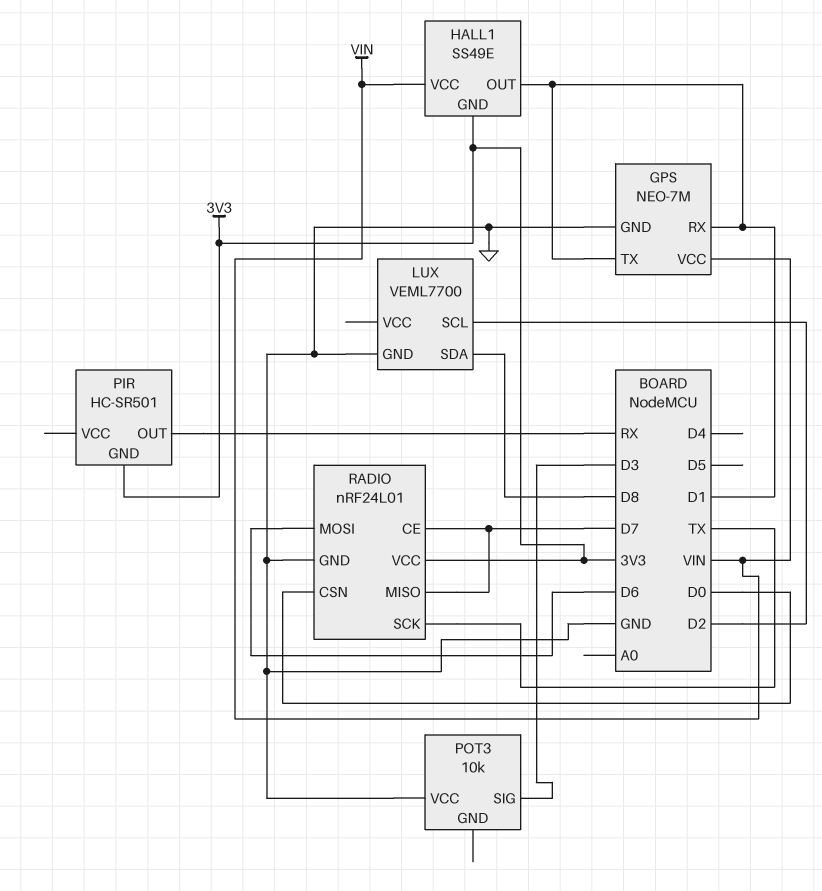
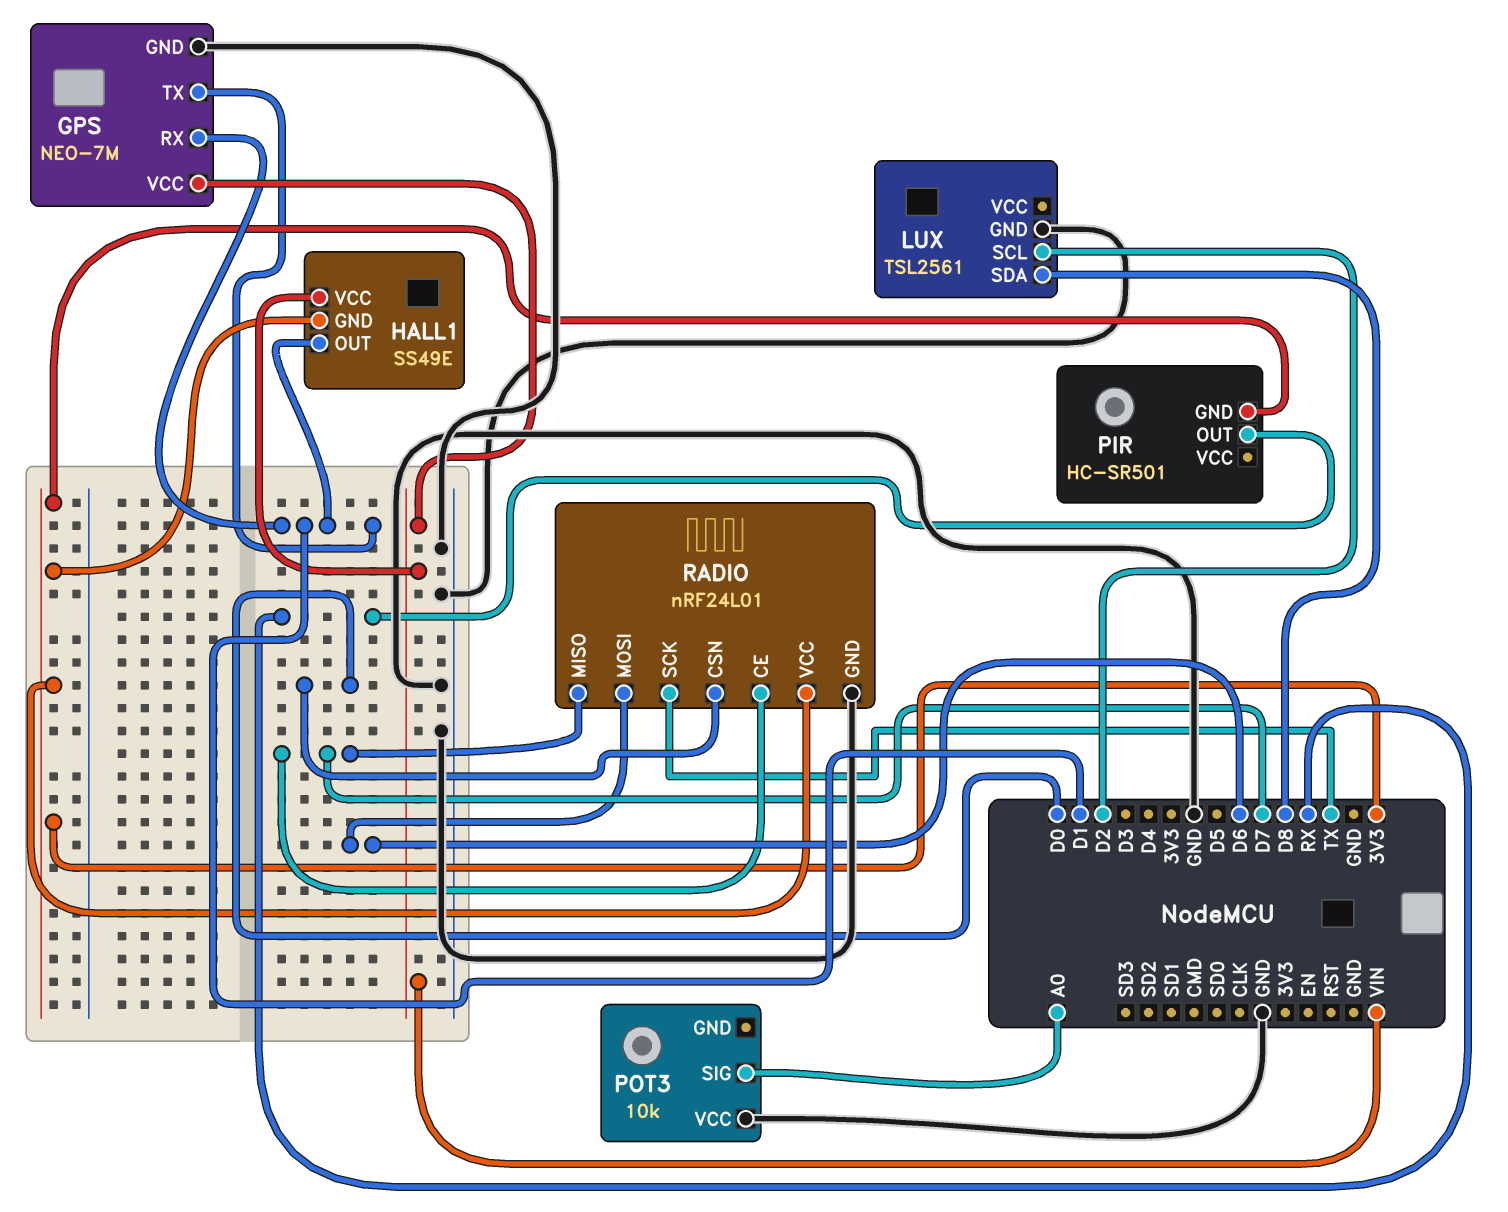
LUX: VEML7700 -> TSL2561
POT3 pin SIG: D3 -> A0

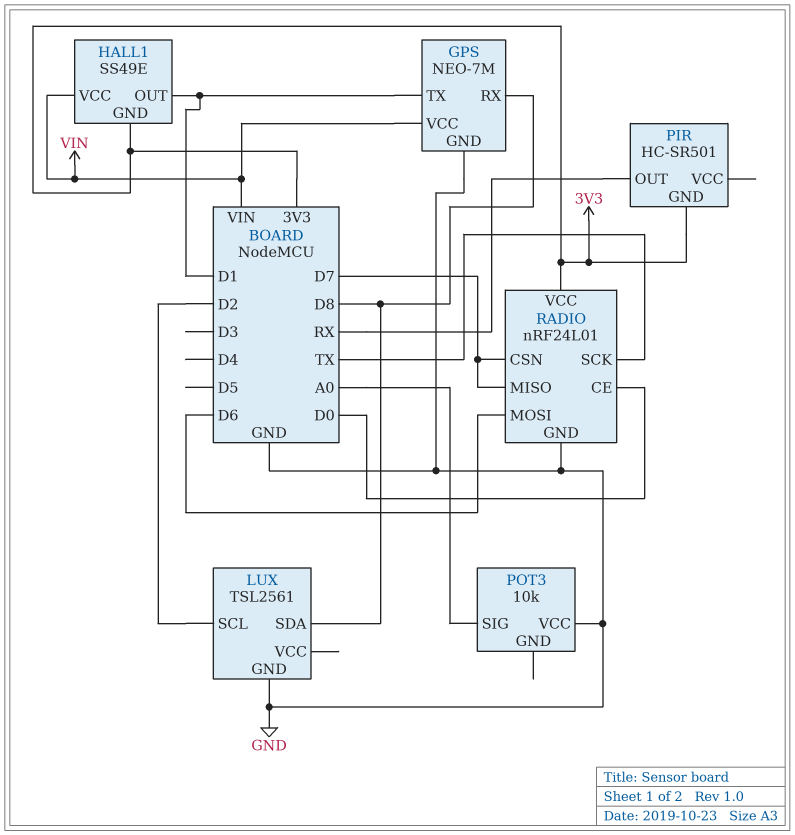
GPS pin RX: D1 -> D8
RADIO pin CE: D7 -> D0
RADIO pin CSN: D0 -> D7

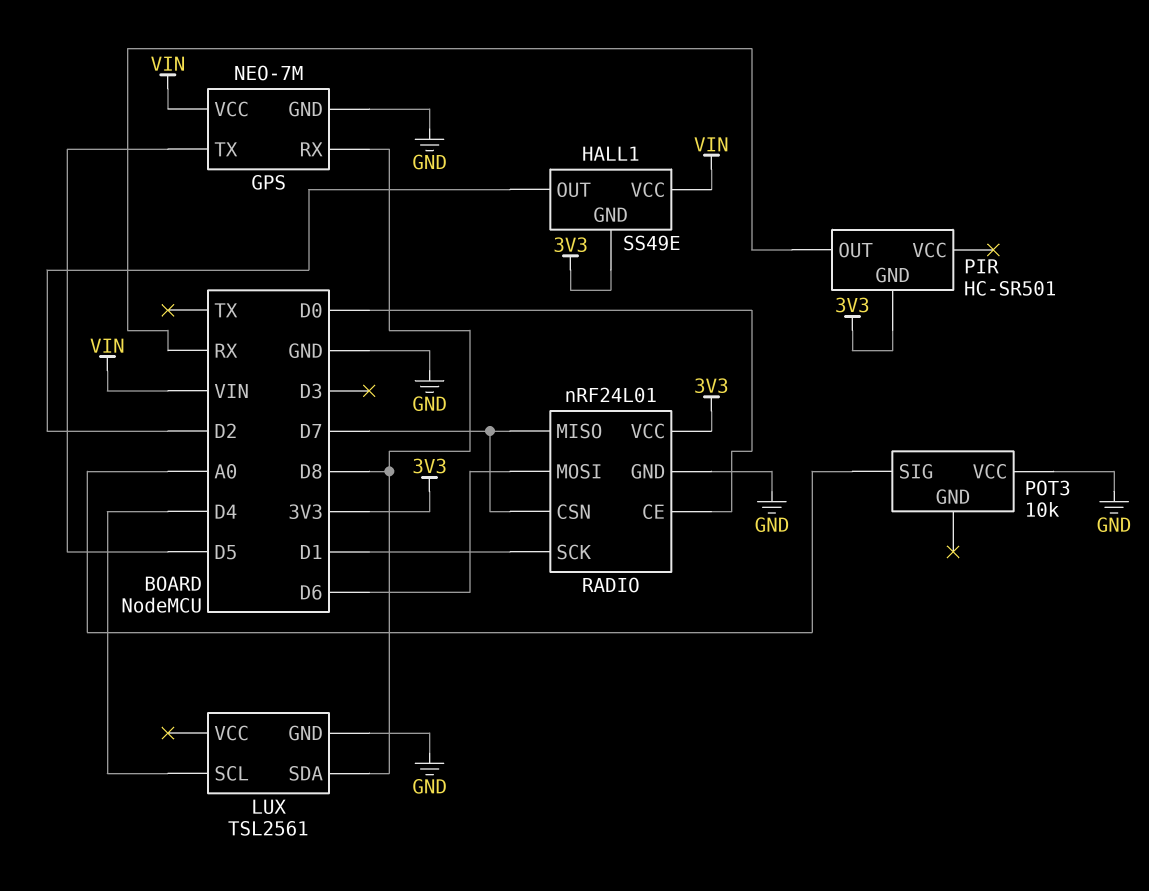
GPS pin TX: D1 -> D5
HALL1 pin OUT: D1 -> D2
LUX pin SCL: D2 -> D4
RADIO pin SCK: TX -> D1

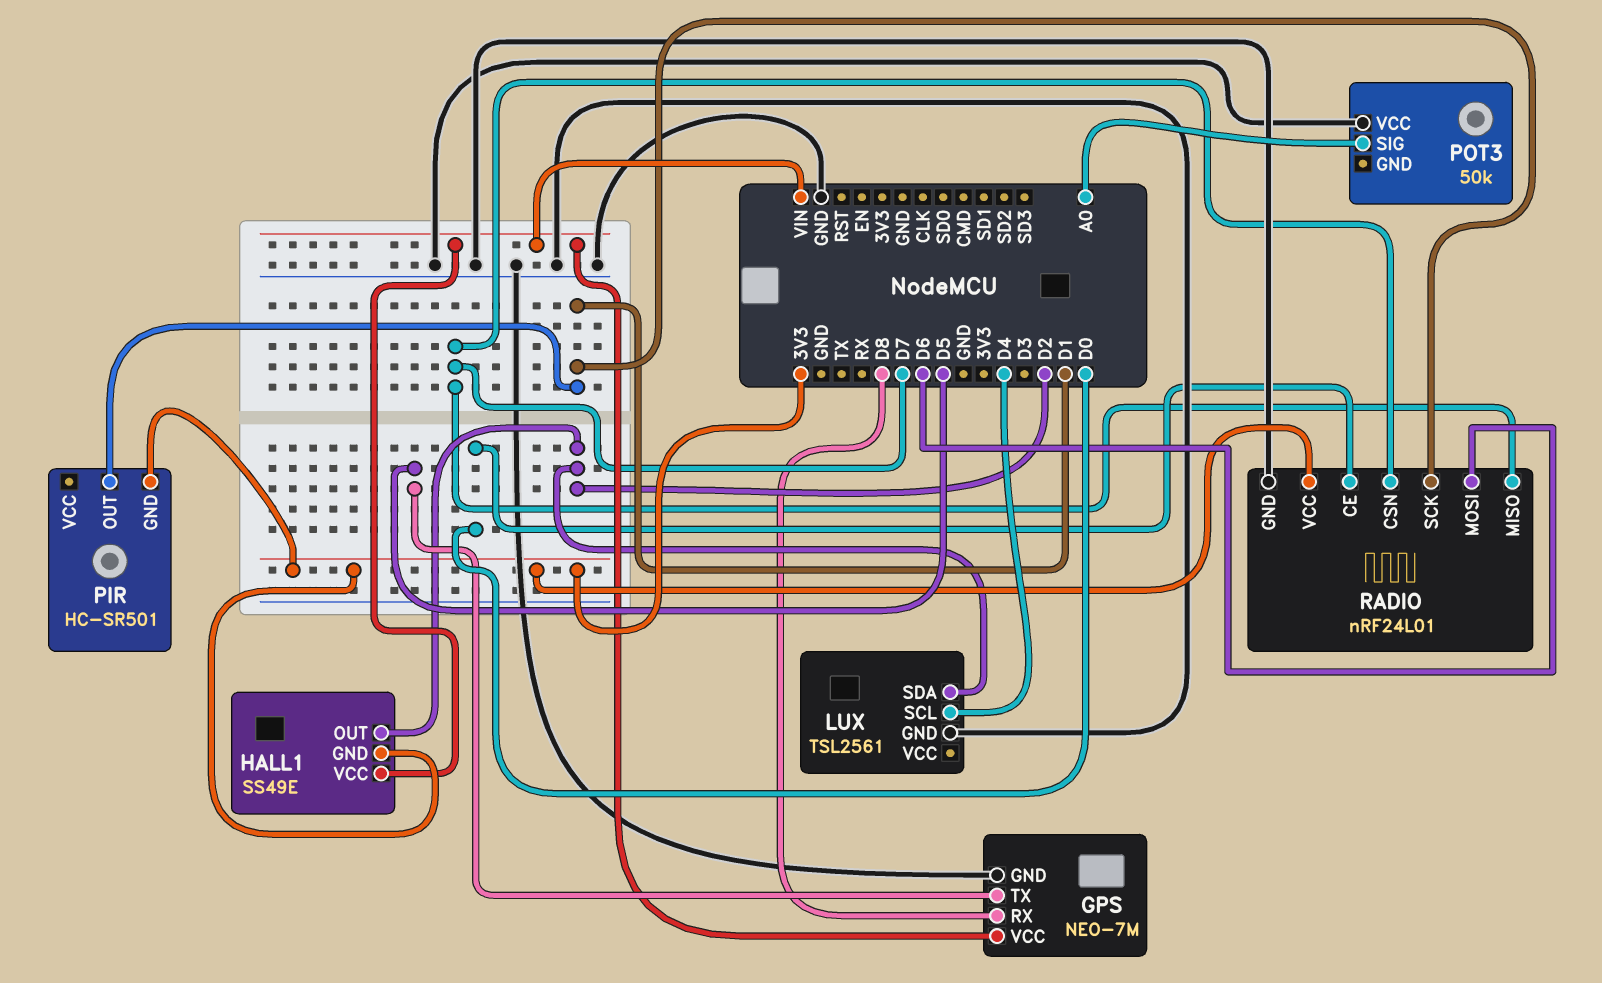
LUX pin SDA: D8 -> D2
PIR pin OUT: RX -> D1
POT3: 10k -> 50k

